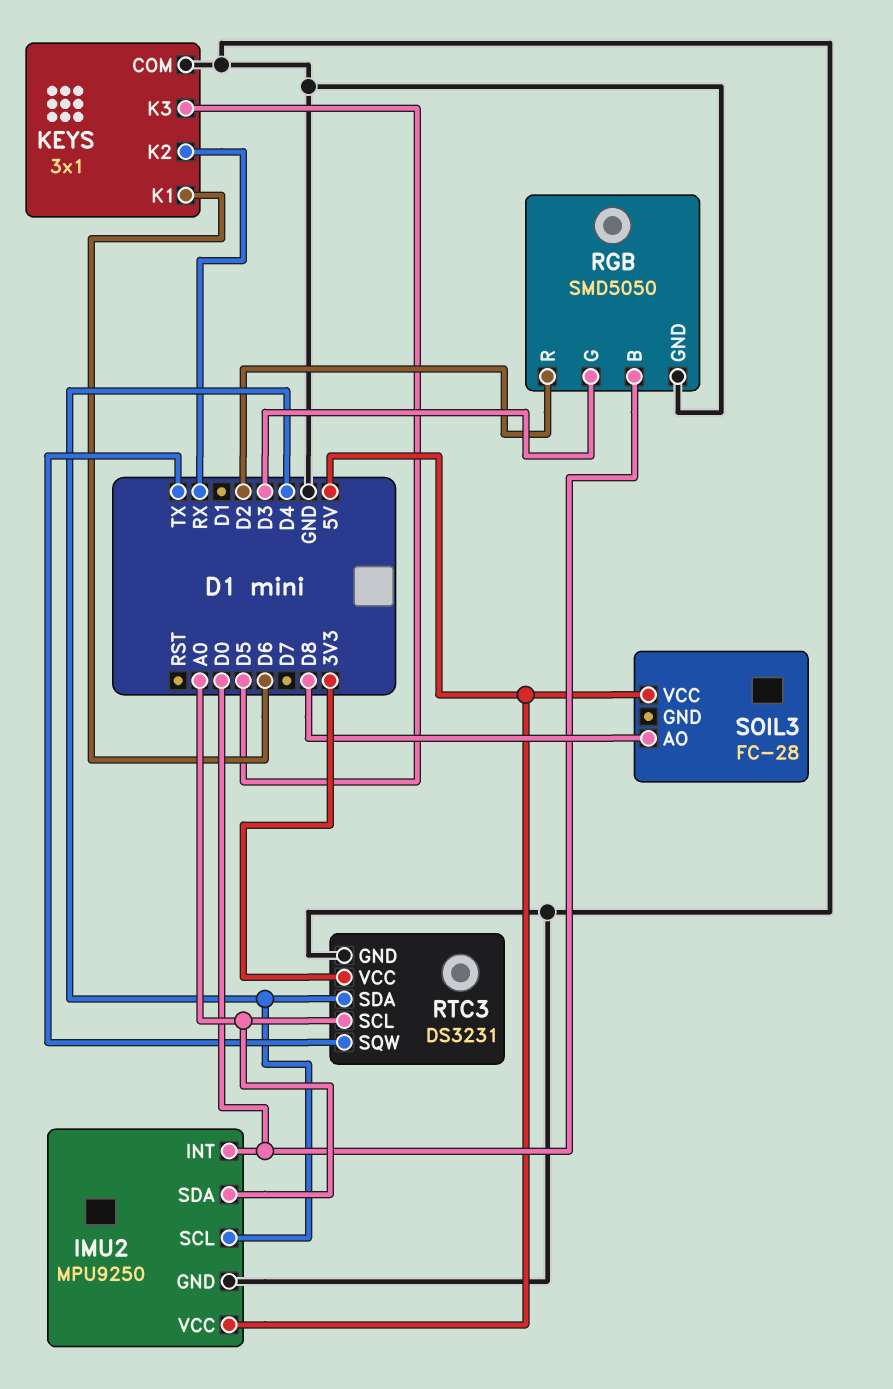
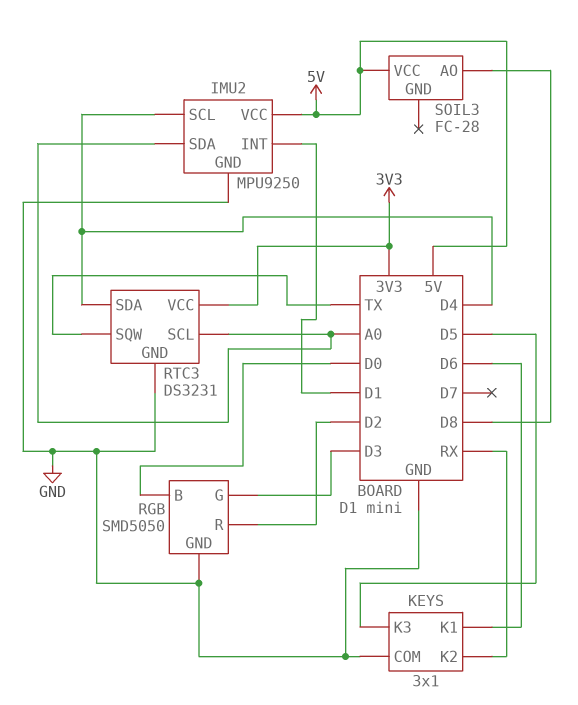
IMU2 pin INT: D0 -> D1

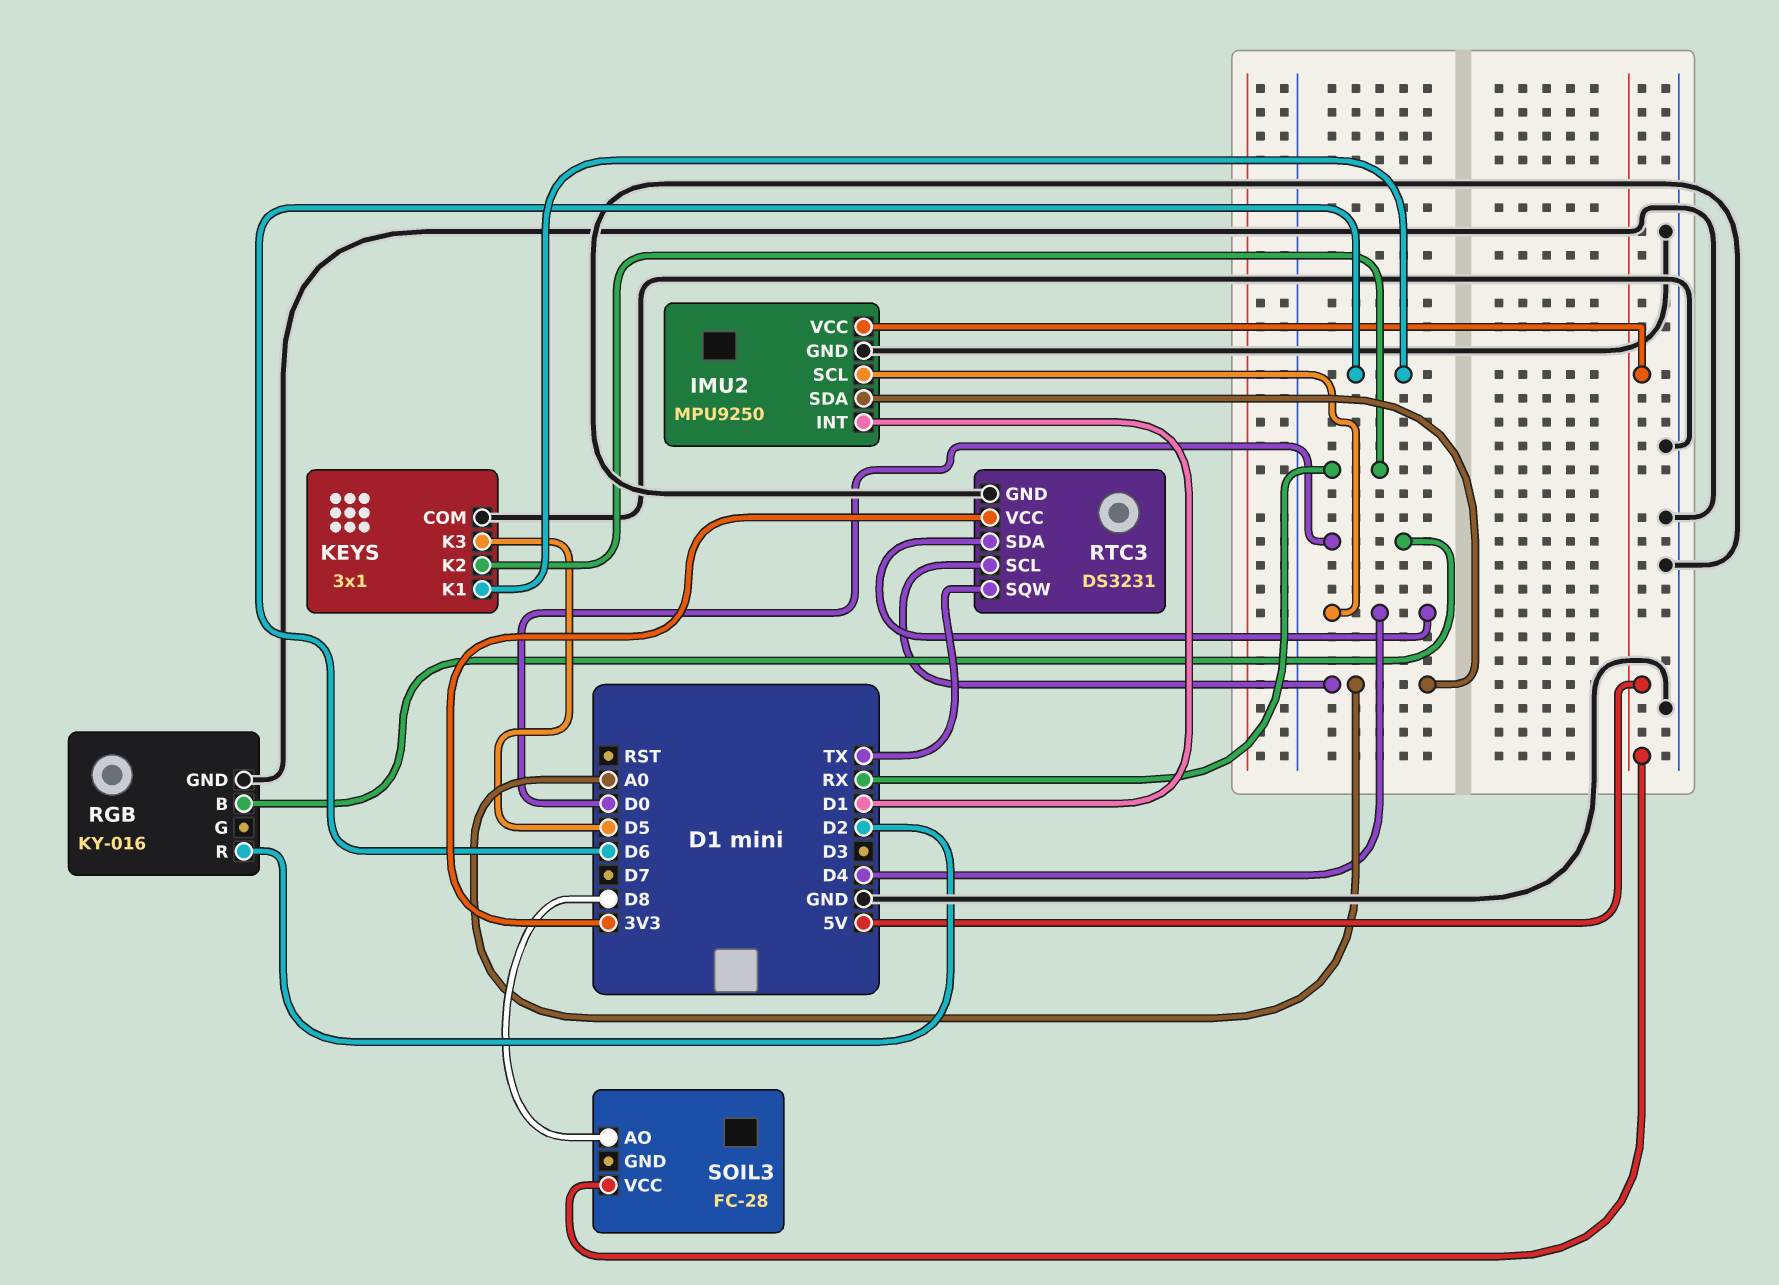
RGB: SMD5050 -> KY-016
RGB pin G: D3 -> none

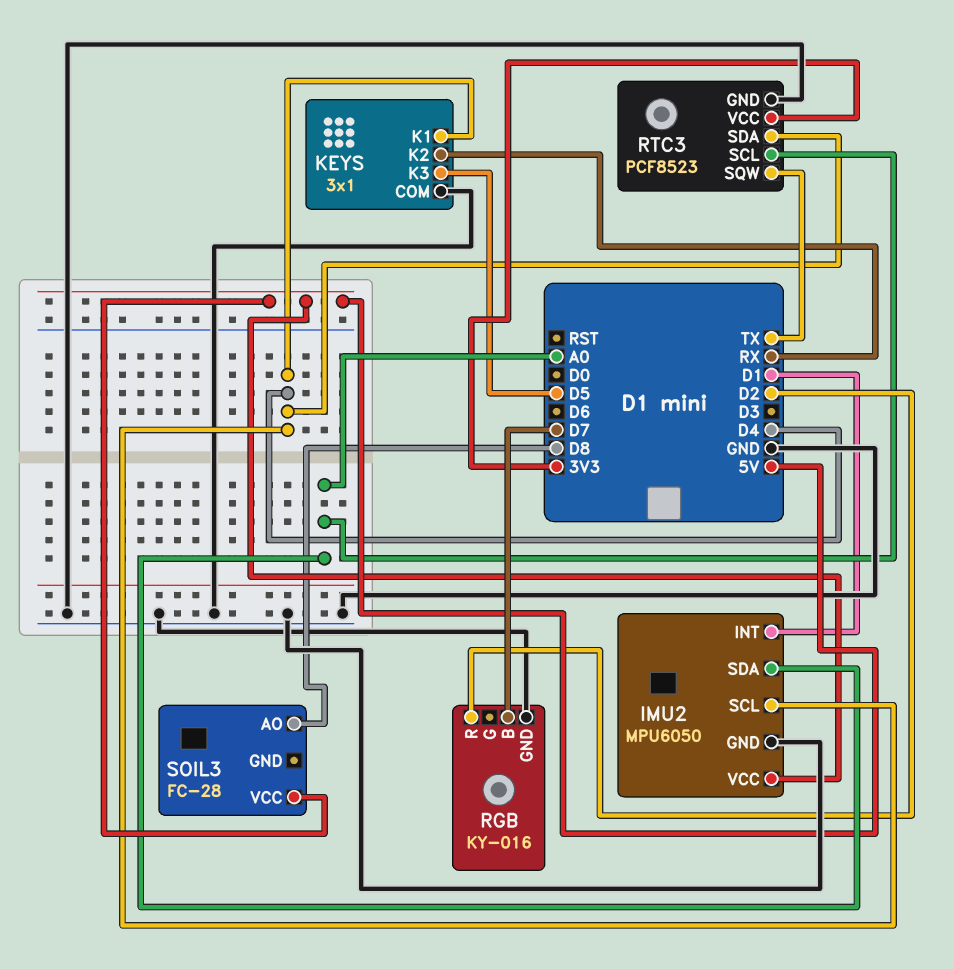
IMU2: MPU9250 -> MPU6050
KEYS pin K1: D6 -> D4
RGB pin B: D0 -> D7
RTC3: DS3231 -> PCF8523

